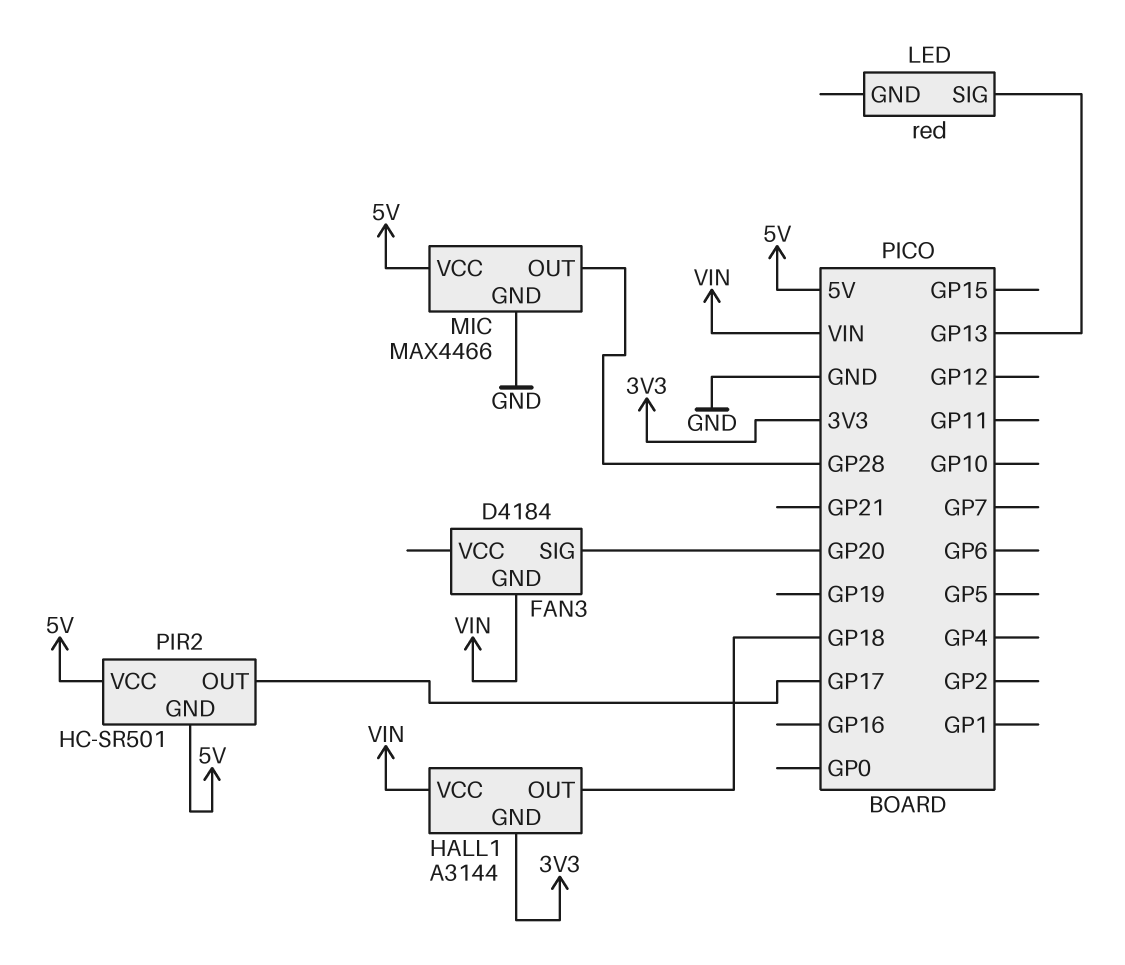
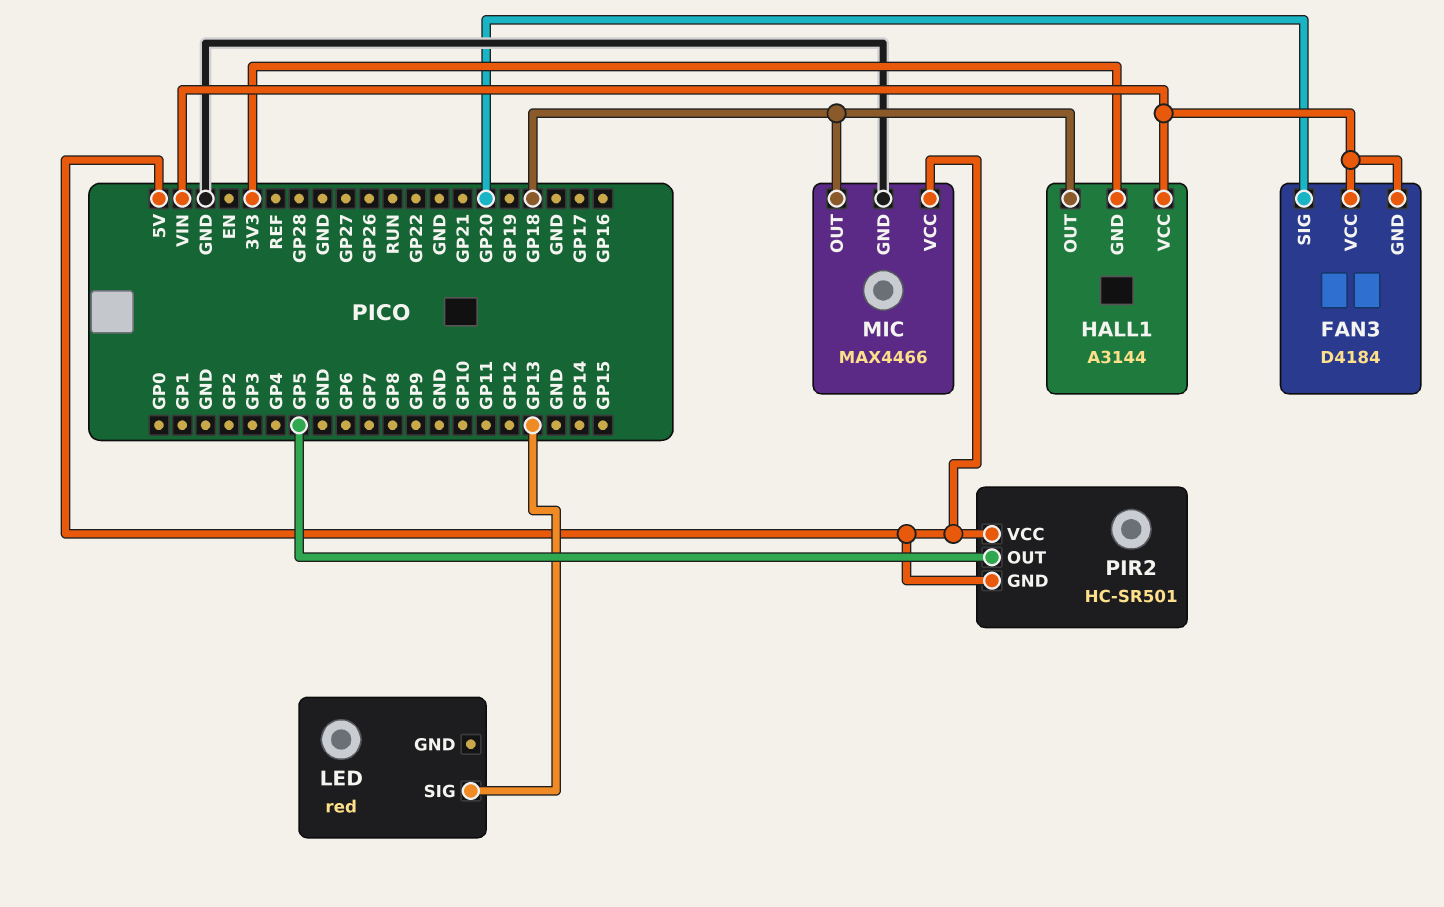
FAN3 pin VCC: none -> VIN
MIC pin OUT: GP28 -> GP18
PIR2 pin OUT: GP17 -> GP5

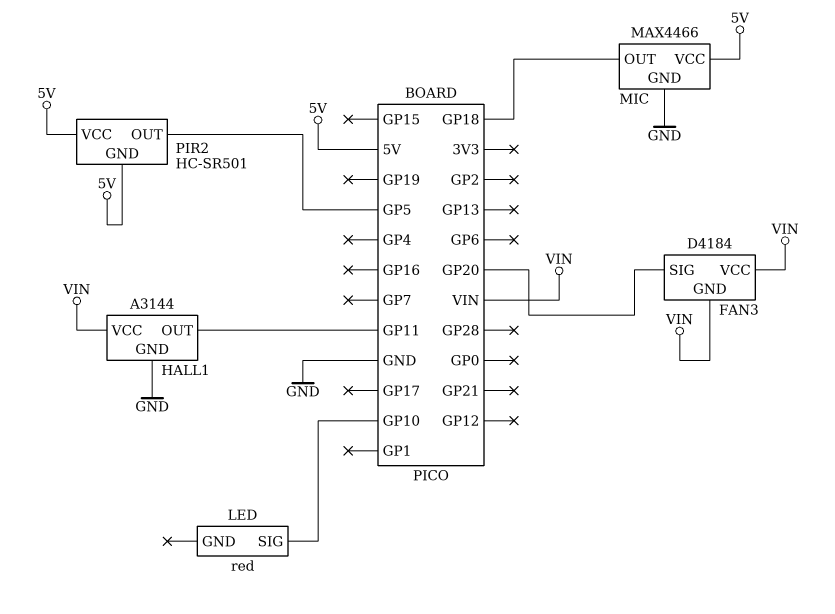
HALL1 pin GND: 3V3 -> GND
HALL1 pin OUT: GP18 -> GP11
LED pin SIG: GP13 -> GP10

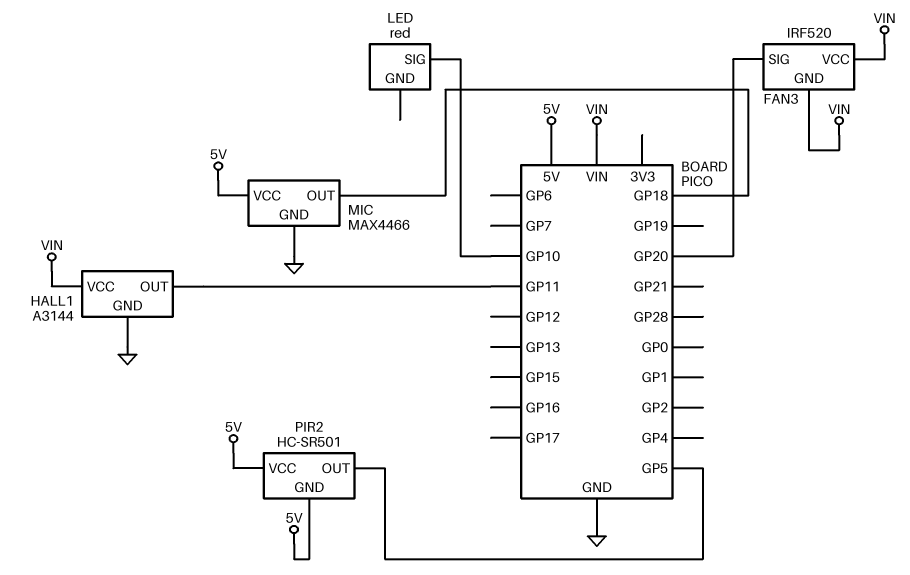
FAN3: D4184 -> IRF520

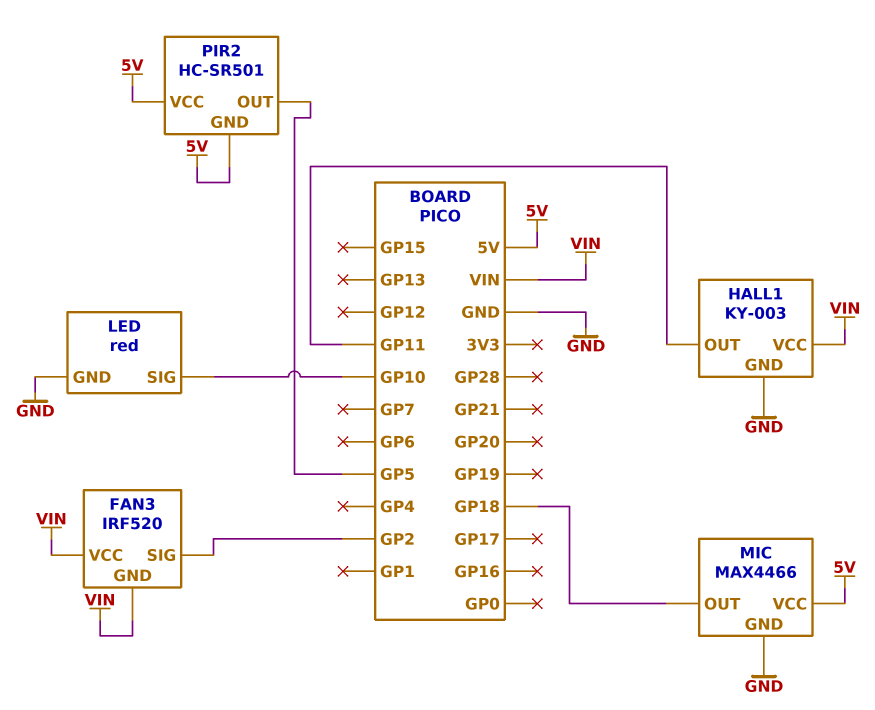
FAN3 pin SIG: GP20 -> GP2
HALL1: A3144 -> KY-003
LED pin GND: none -> GND

